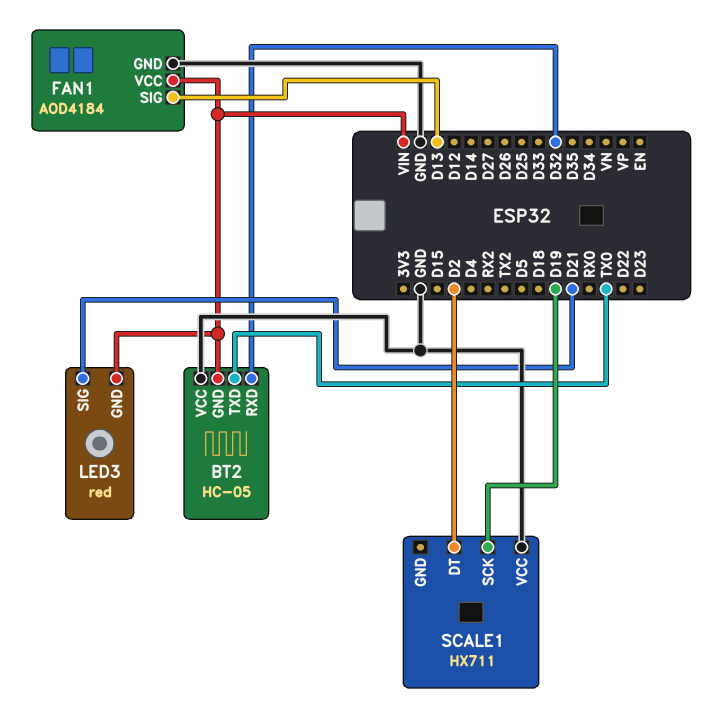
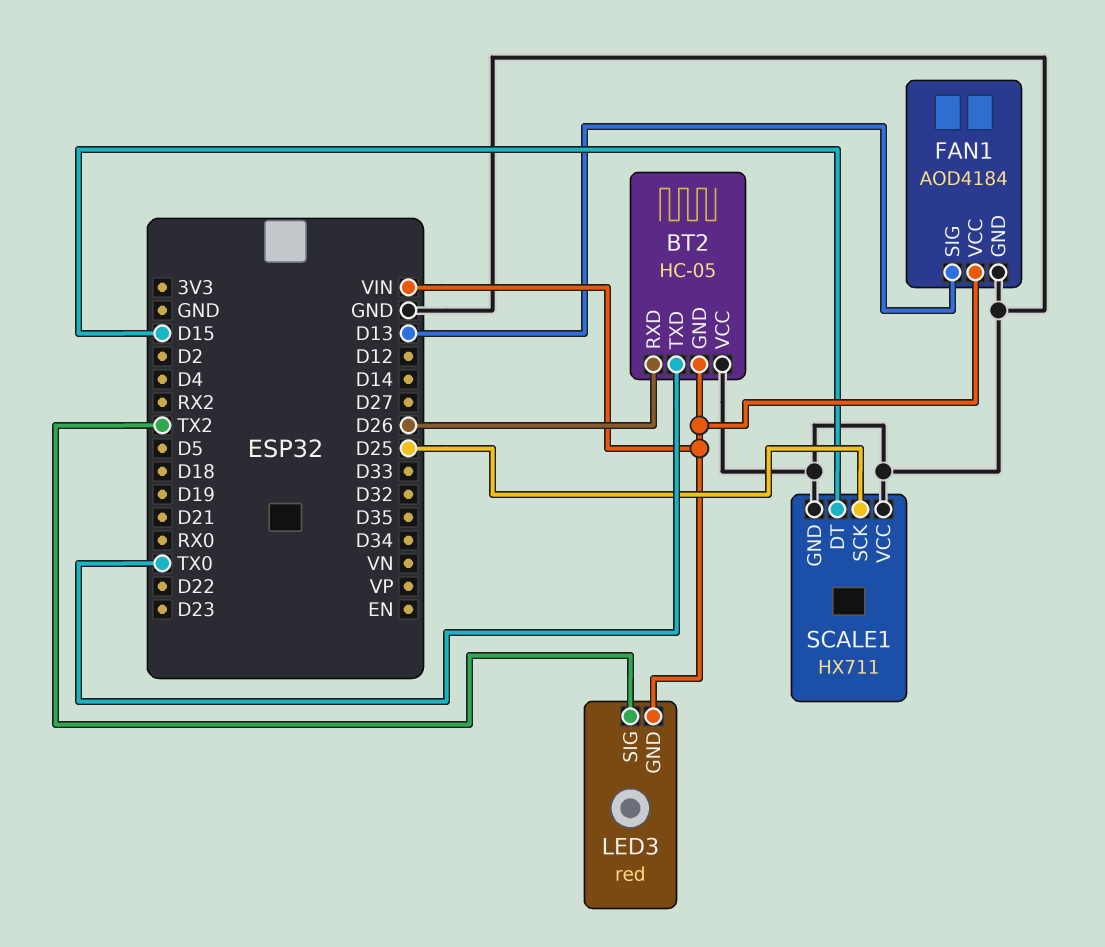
BT2 pin RXD: D32 -> D26
LED3 pin SIG: D21 -> TX2
SCALE1 pin DT: D2 -> D15
SCALE1 pin GND: none -> GND
SCALE1 pin SCK: D19 -> D25

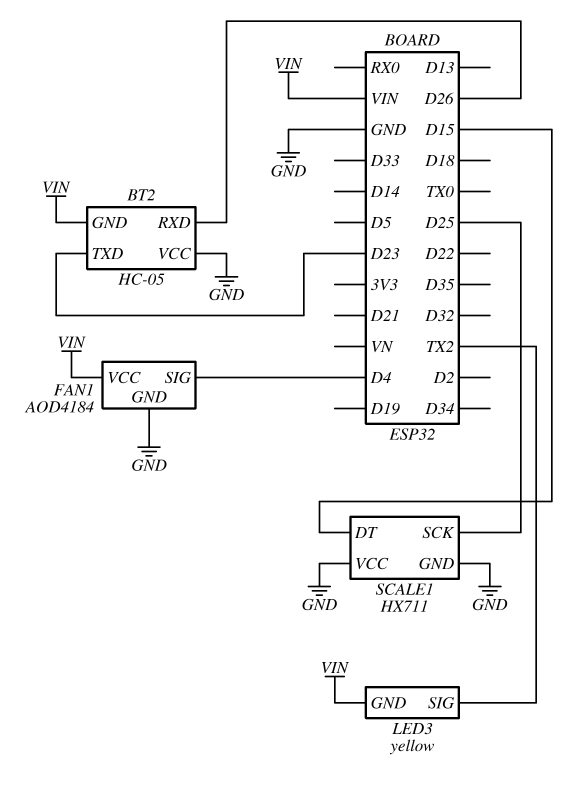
BT2 pin TXD: TX0 -> D23
FAN1 pin SIG: D13 -> D4
LED3: red -> yellow

